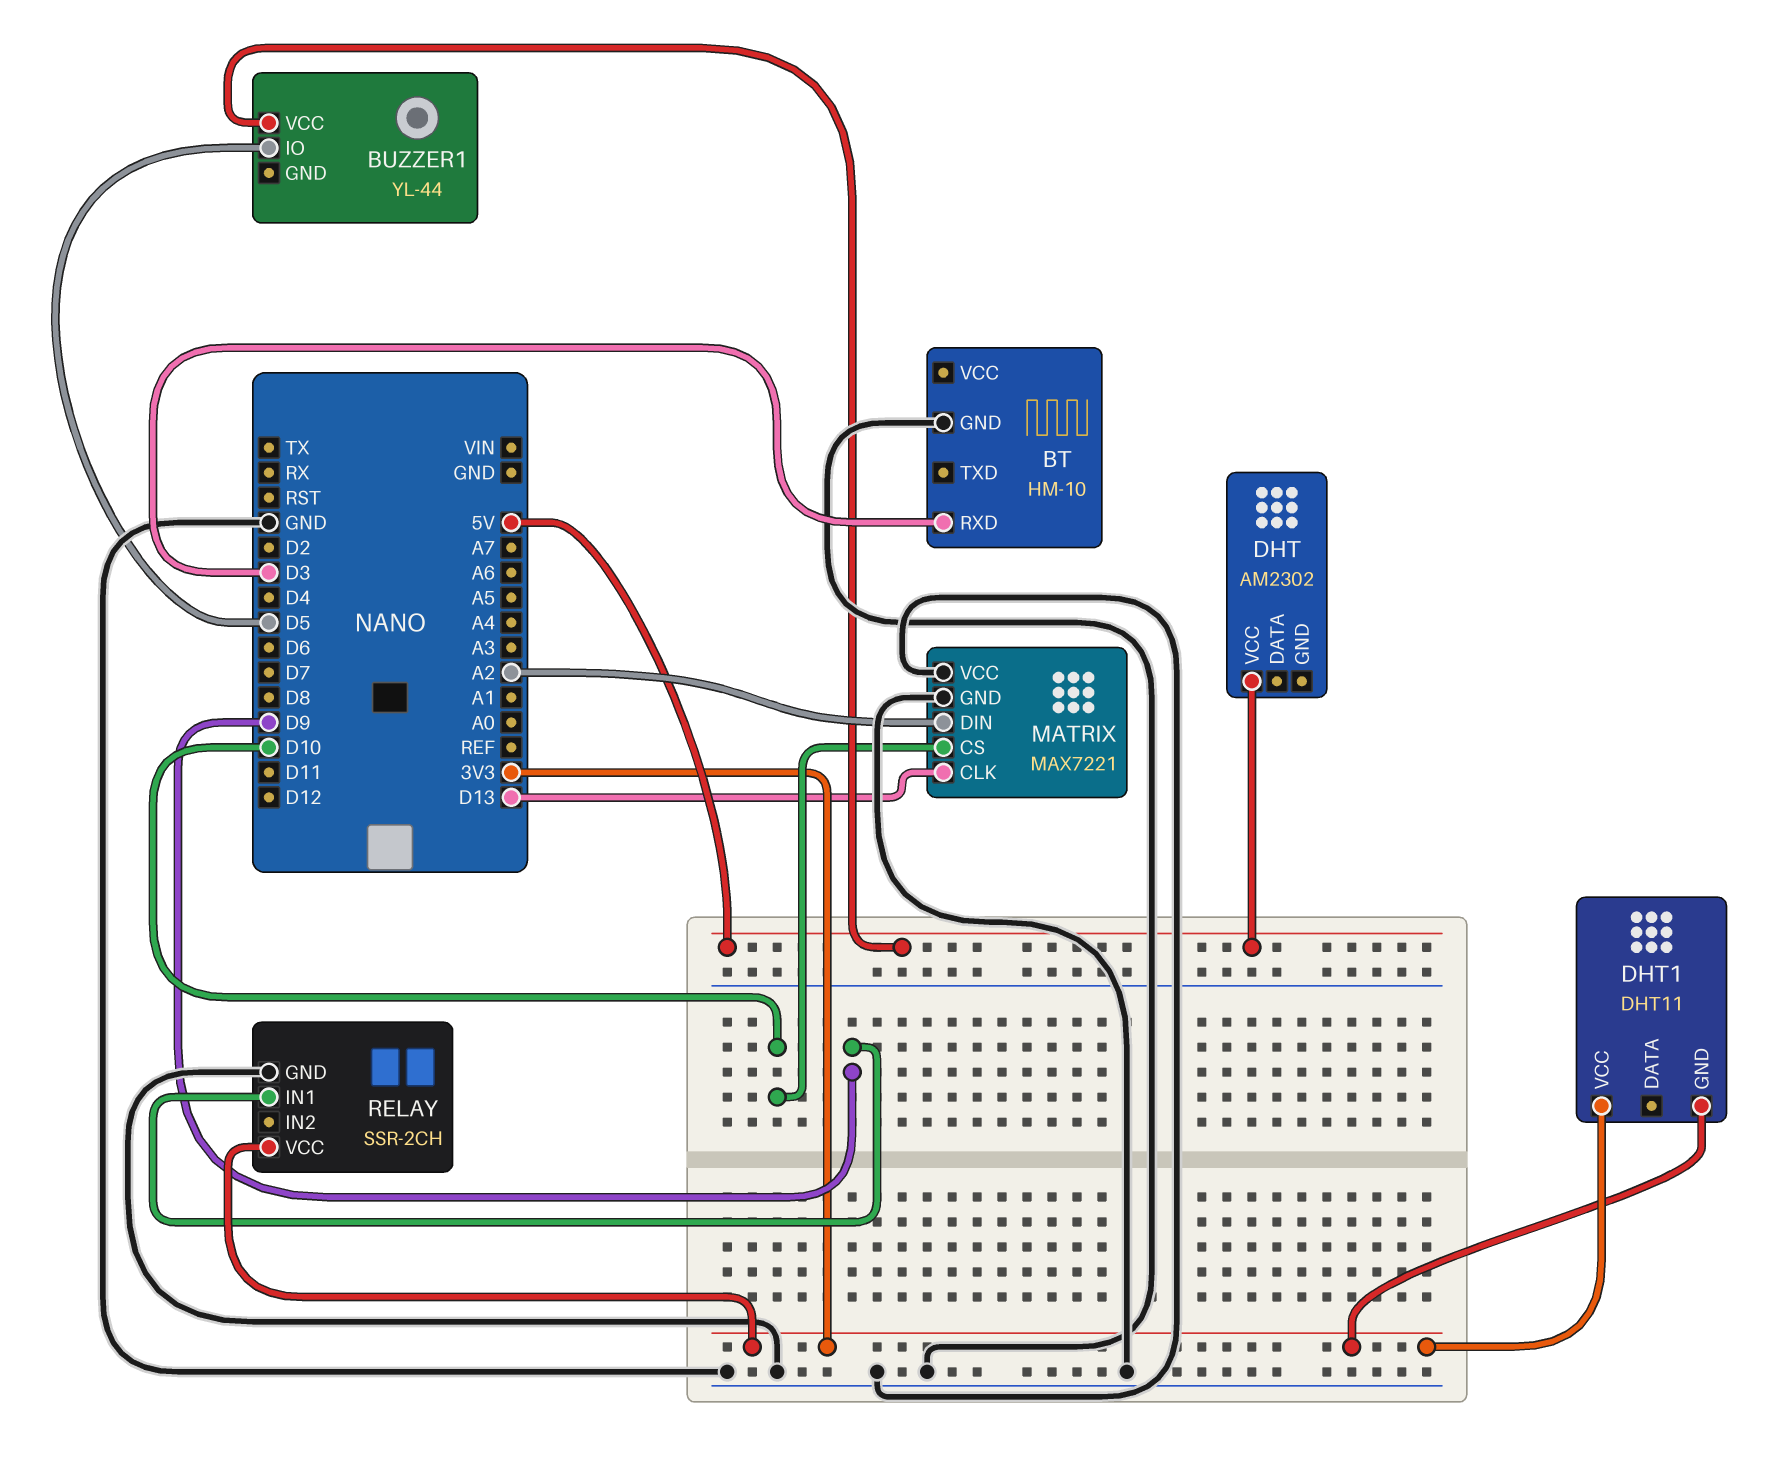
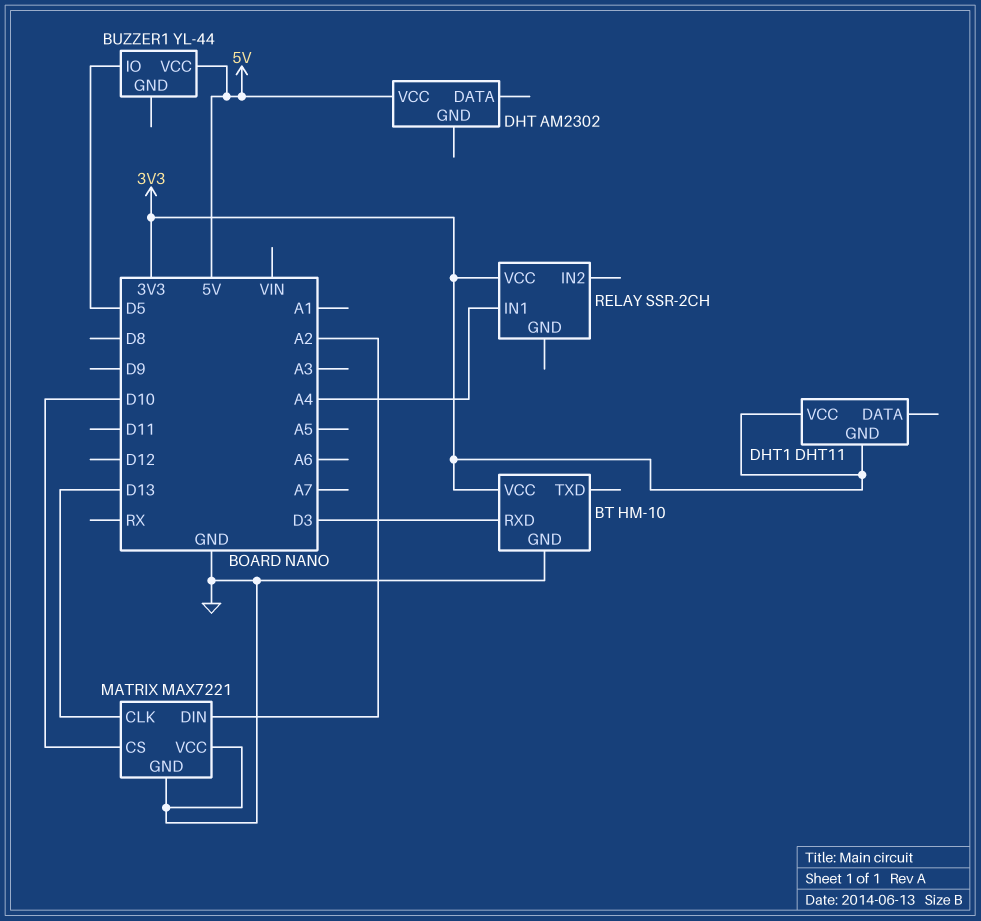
BT pin VCC: none -> 3V3
RELAY pin GND: GND -> none
RELAY pin IN1: D9 -> A4

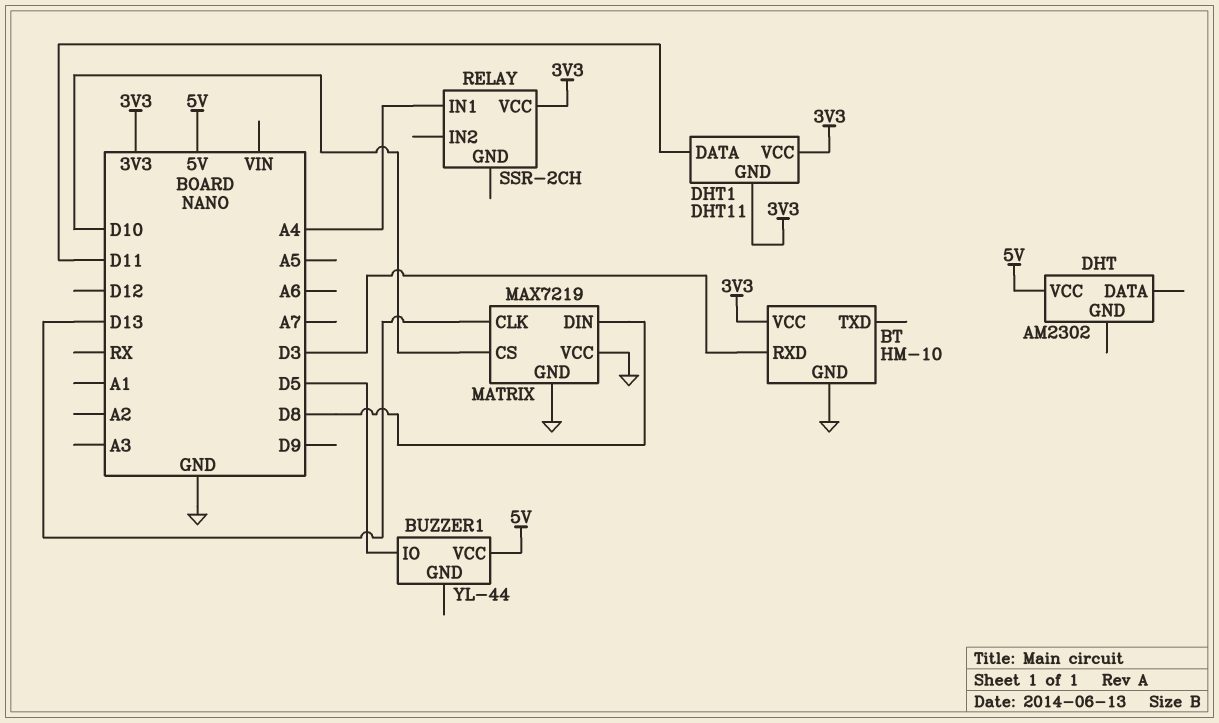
DHT1 pin DATA: none -> D11
MATRIX: MAX7221 -> MAX7219
MATRIX pin DIN: A2 -> D8

